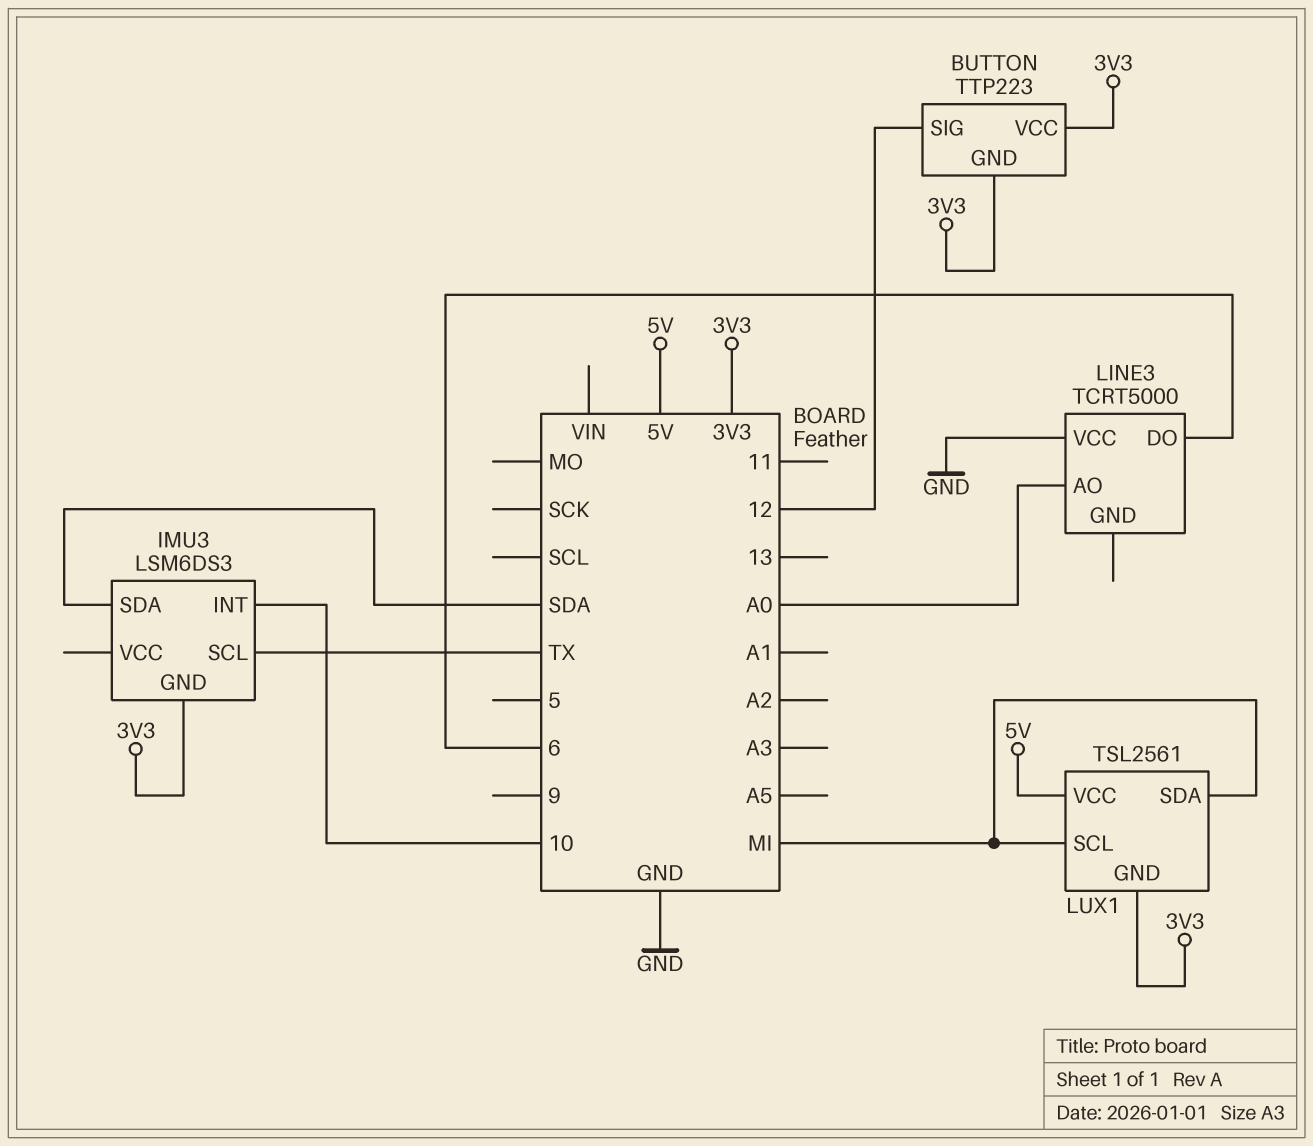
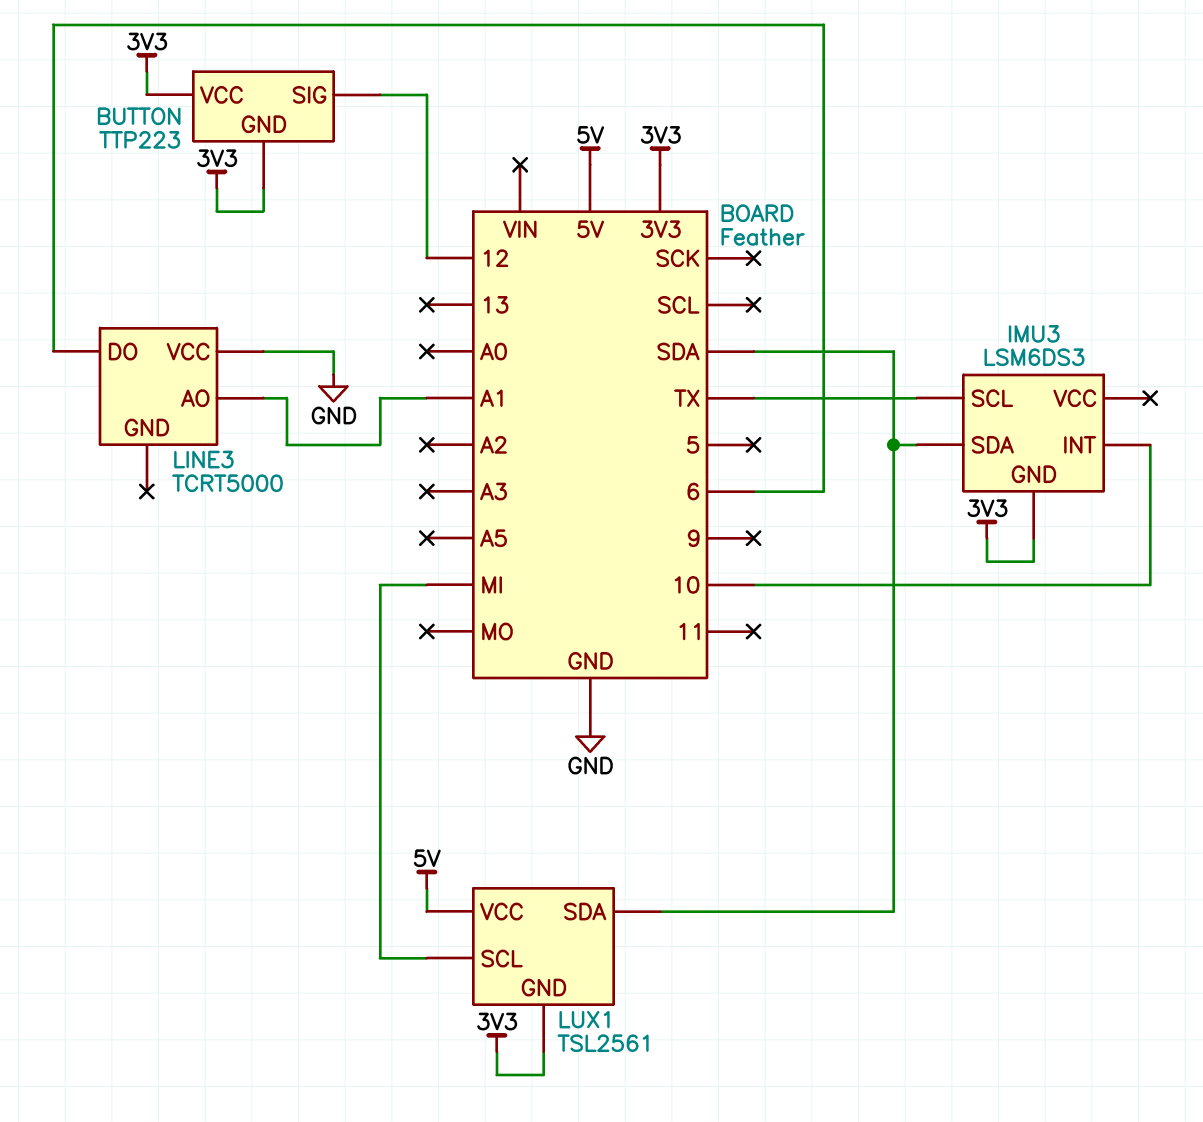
LINE3 pin AO: A0 -> A1
LUX1 pin SDA: MI -> SDA

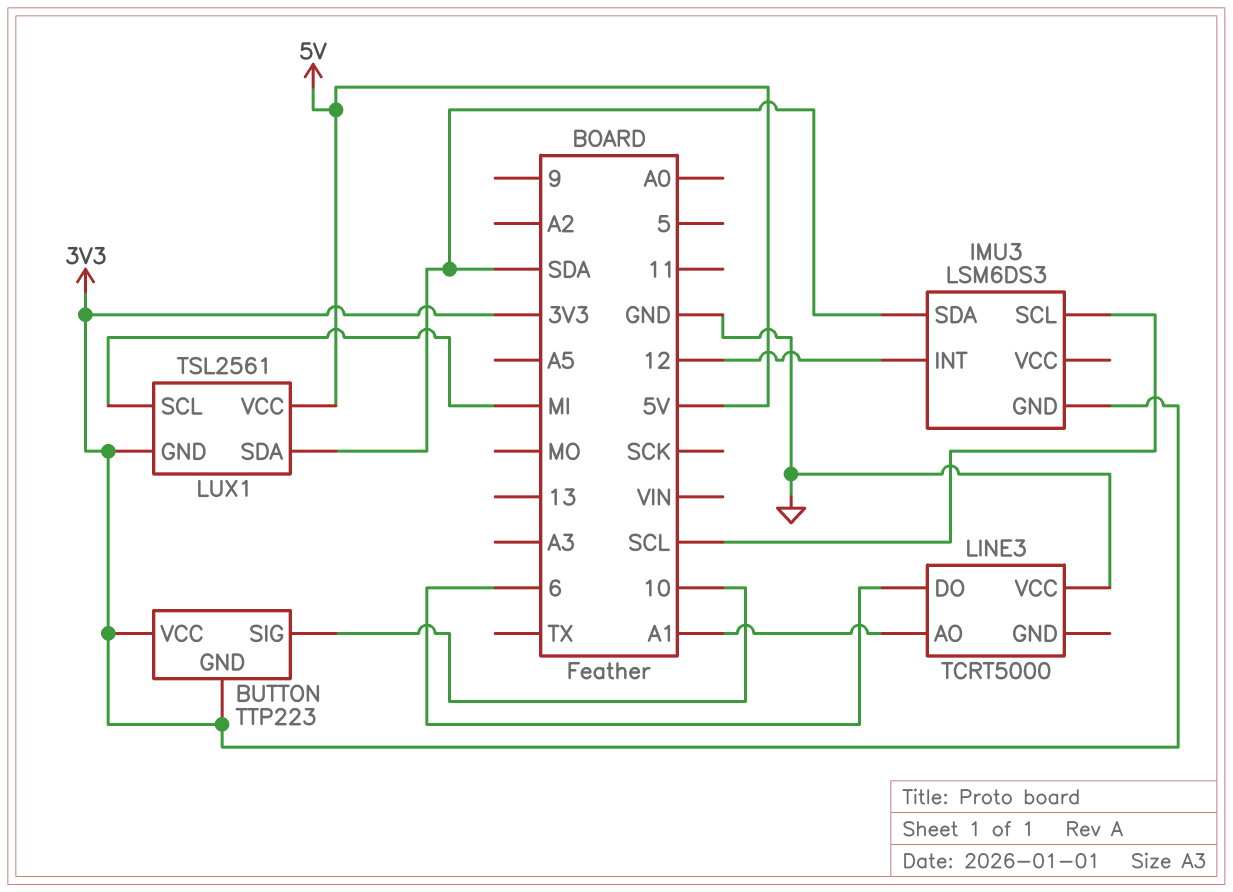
BUTTON pin SIG: 12 -> 10
IMU3 pin INT: 10 -> 12
IMU3 pin SCL: TX -> SCL

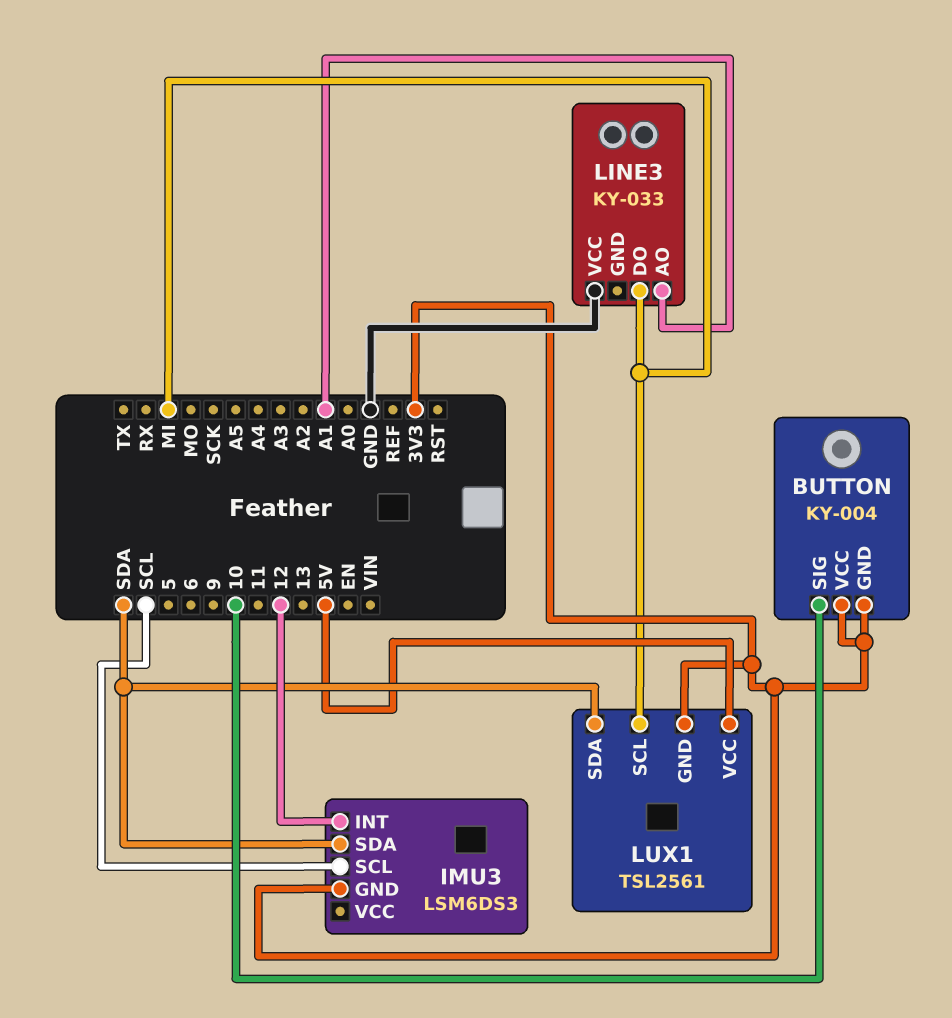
BUTTON: TTP223 -> KY-004
LINE3: TCRT5000 -> KY-033
LINE3 pin DO: 6 -> MI

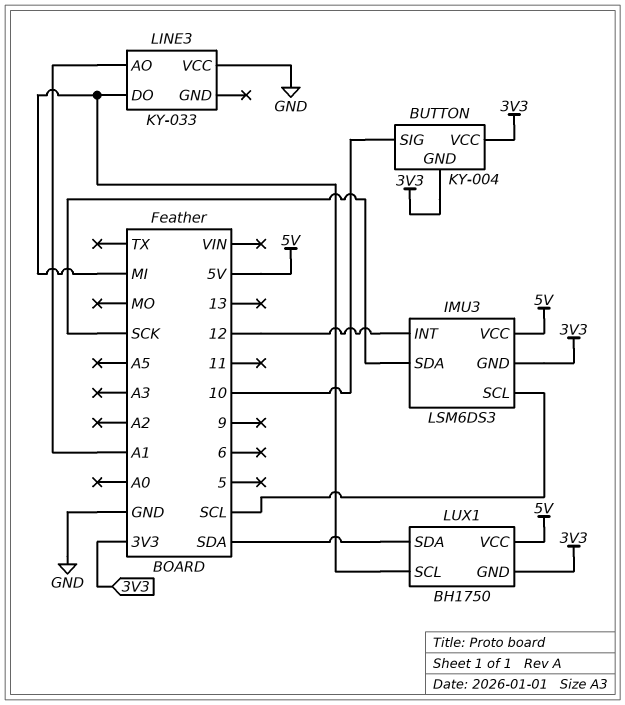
IMU3 pin SDA: SDA -> SCK
IMU3 pin VCC: none -> 5V
LUX1: TSL2561 -> BH1750

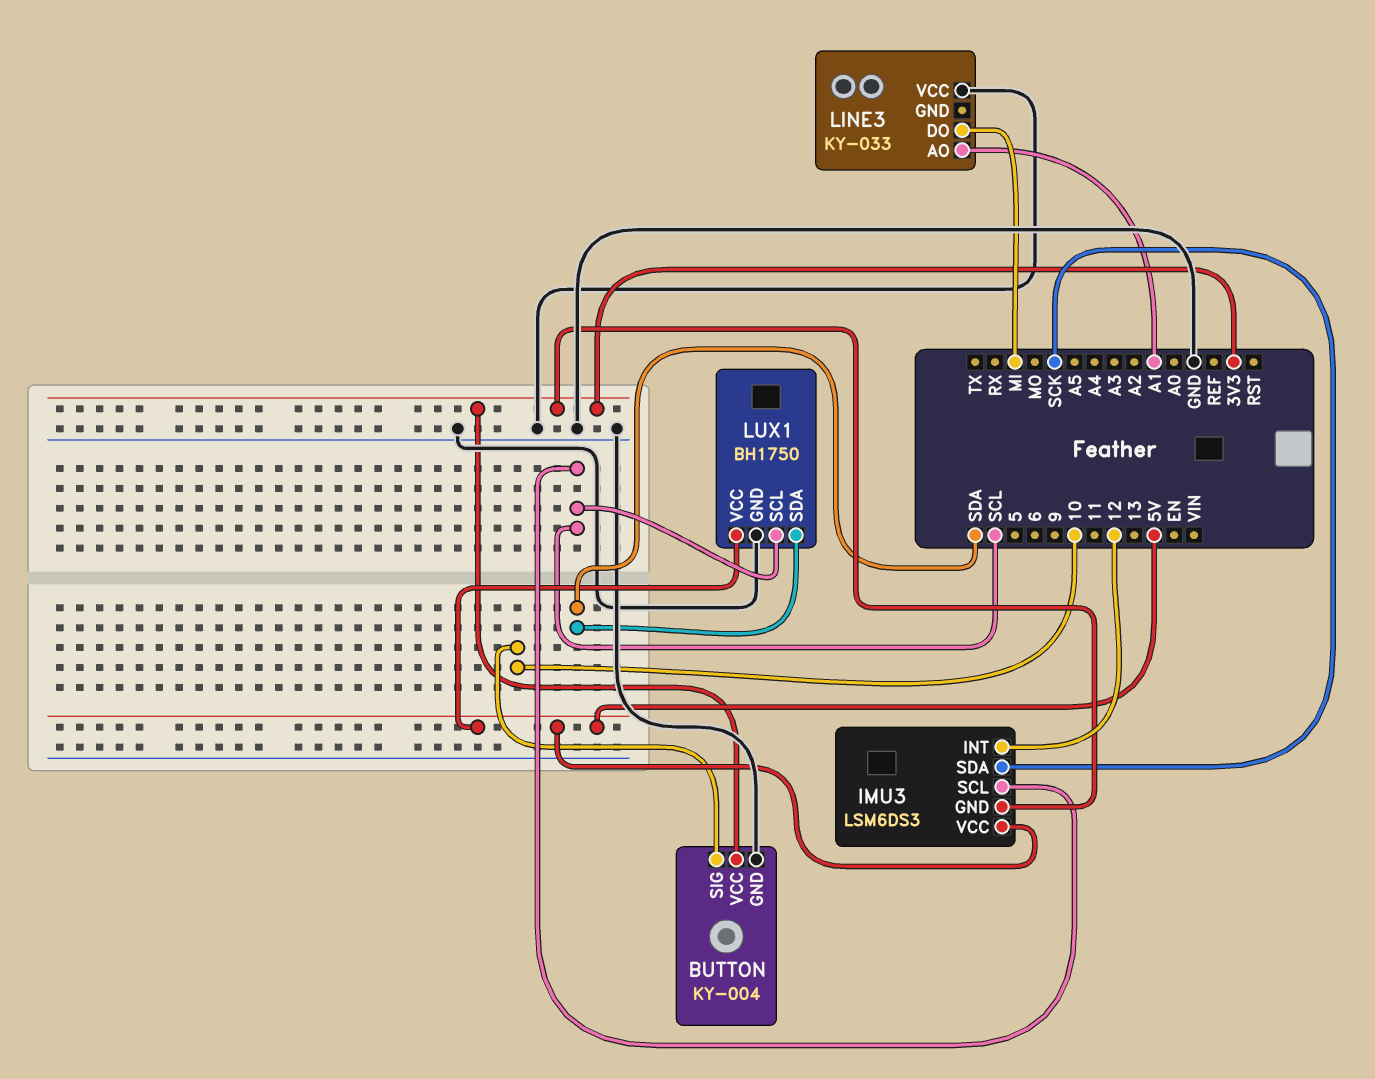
BUTTON pin GND: 3V3 -> GND
LUX1 pin GND: 3V3 -> GND
LUX1 pin SCL: MI -> SCL

